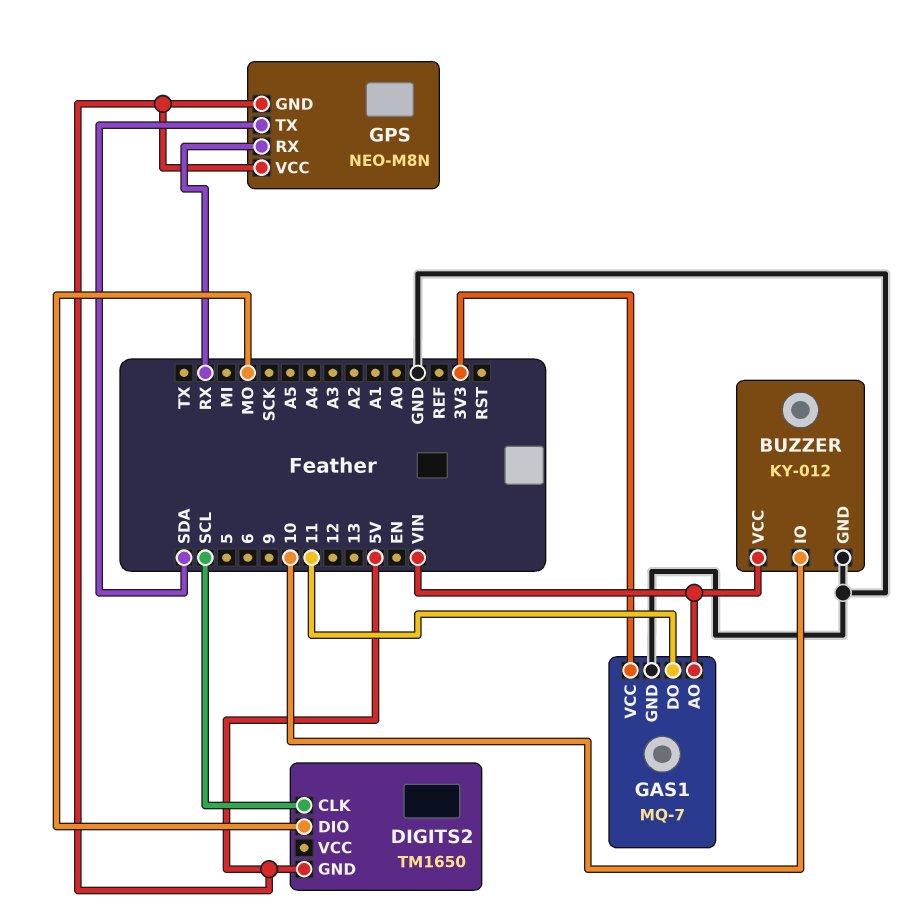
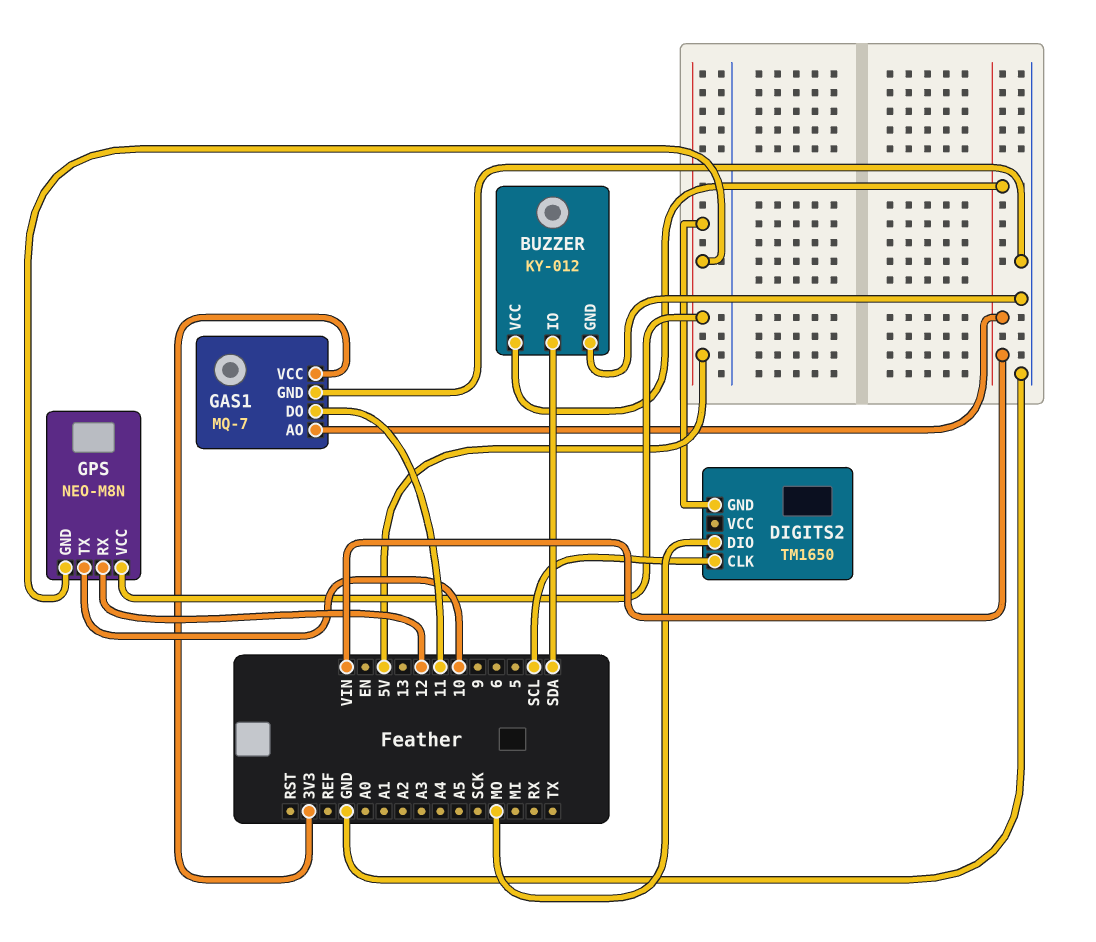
BUZZER pin IO: 10 -> SDA
GPS pin RX: RX -> 12
GPS pin TX: SDA -> 10

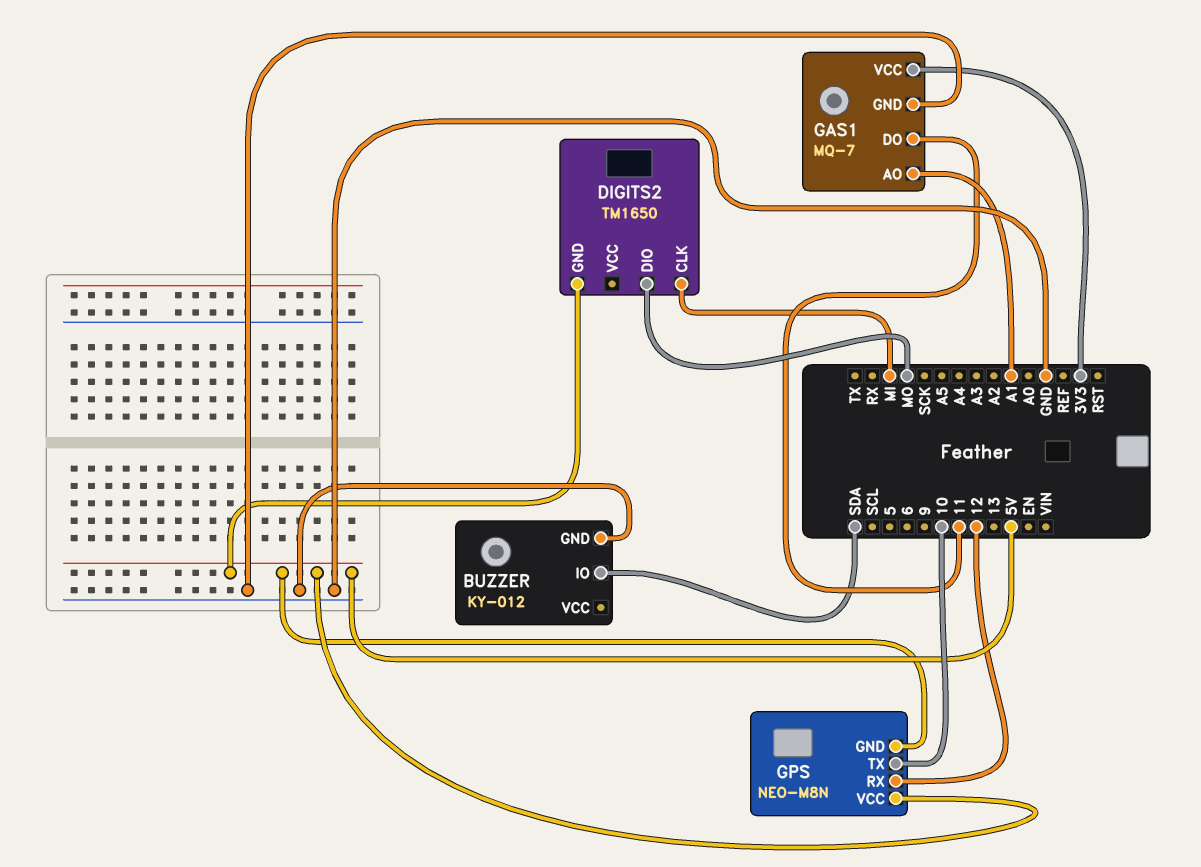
BUZZER pin VCC: VIN -> none
DIGITS2 pin CLK: SCL -> MI
GAS1 pin AO: VIN -> A1

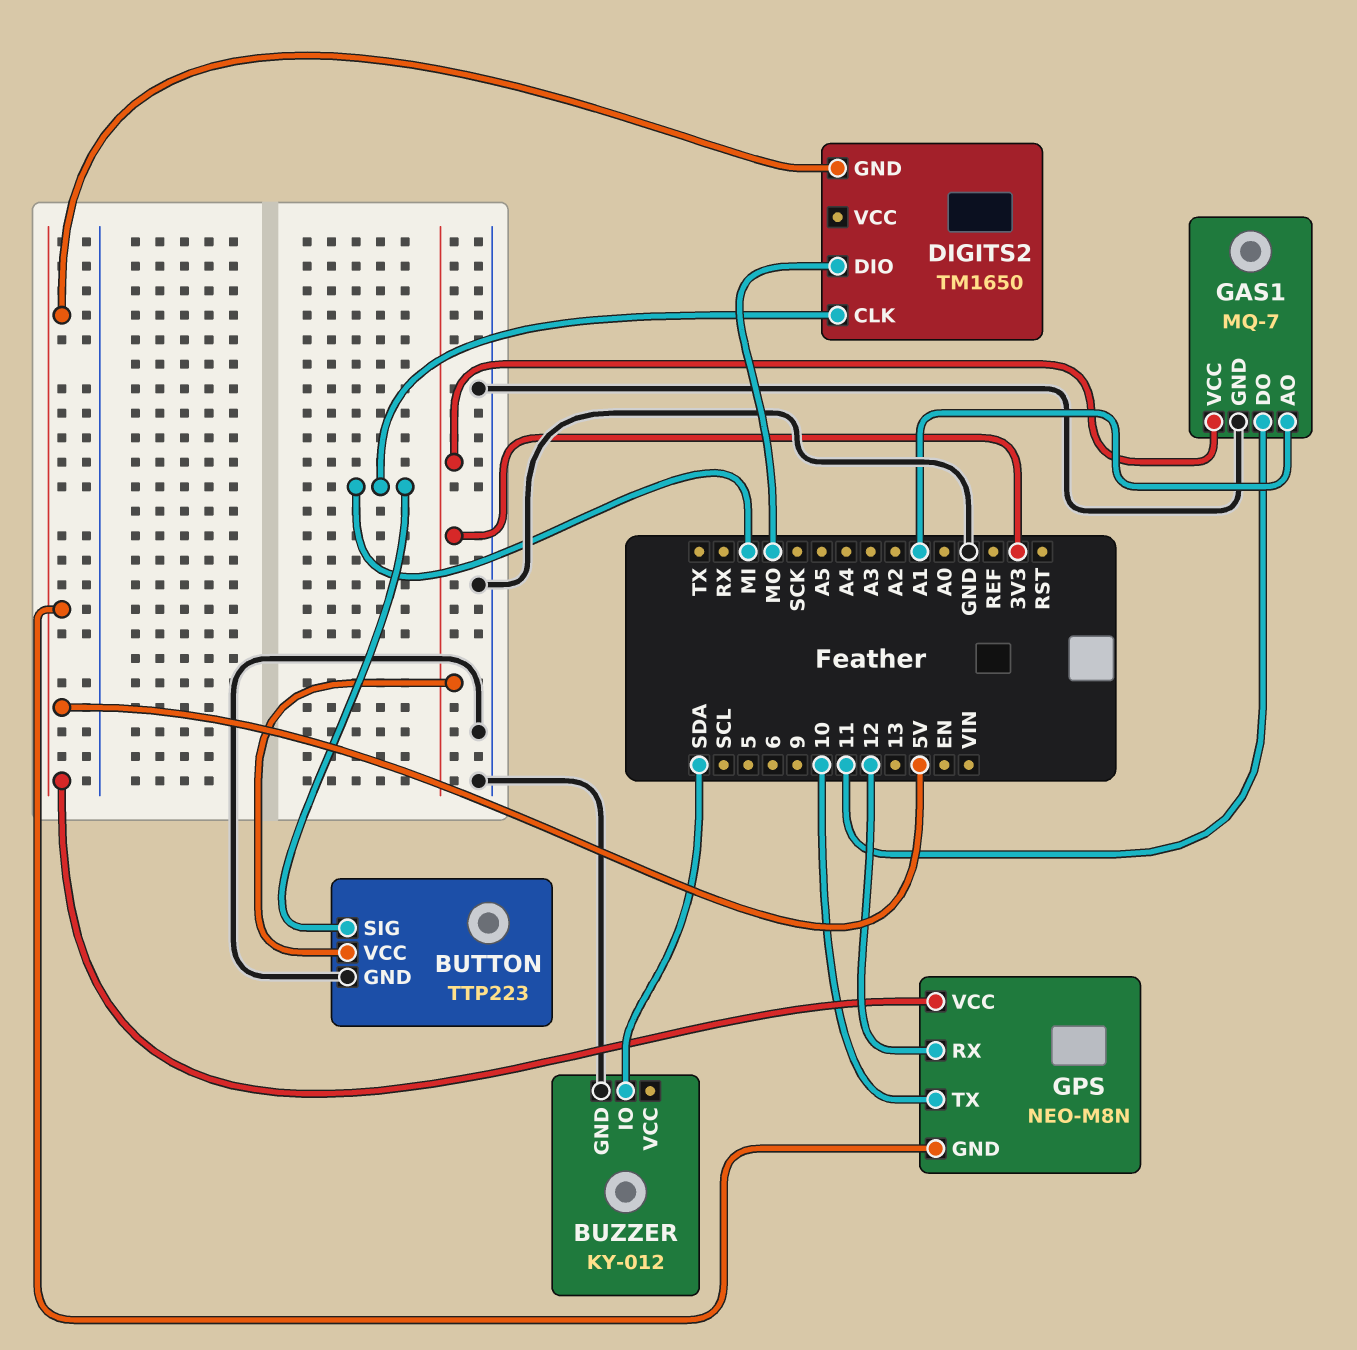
BUTTON: none -> TTP223
BUTTON pin GND: none -> GND
BUTTON pin SIG: none -> MI
BUTTON pin VCC: none -> 3V3

